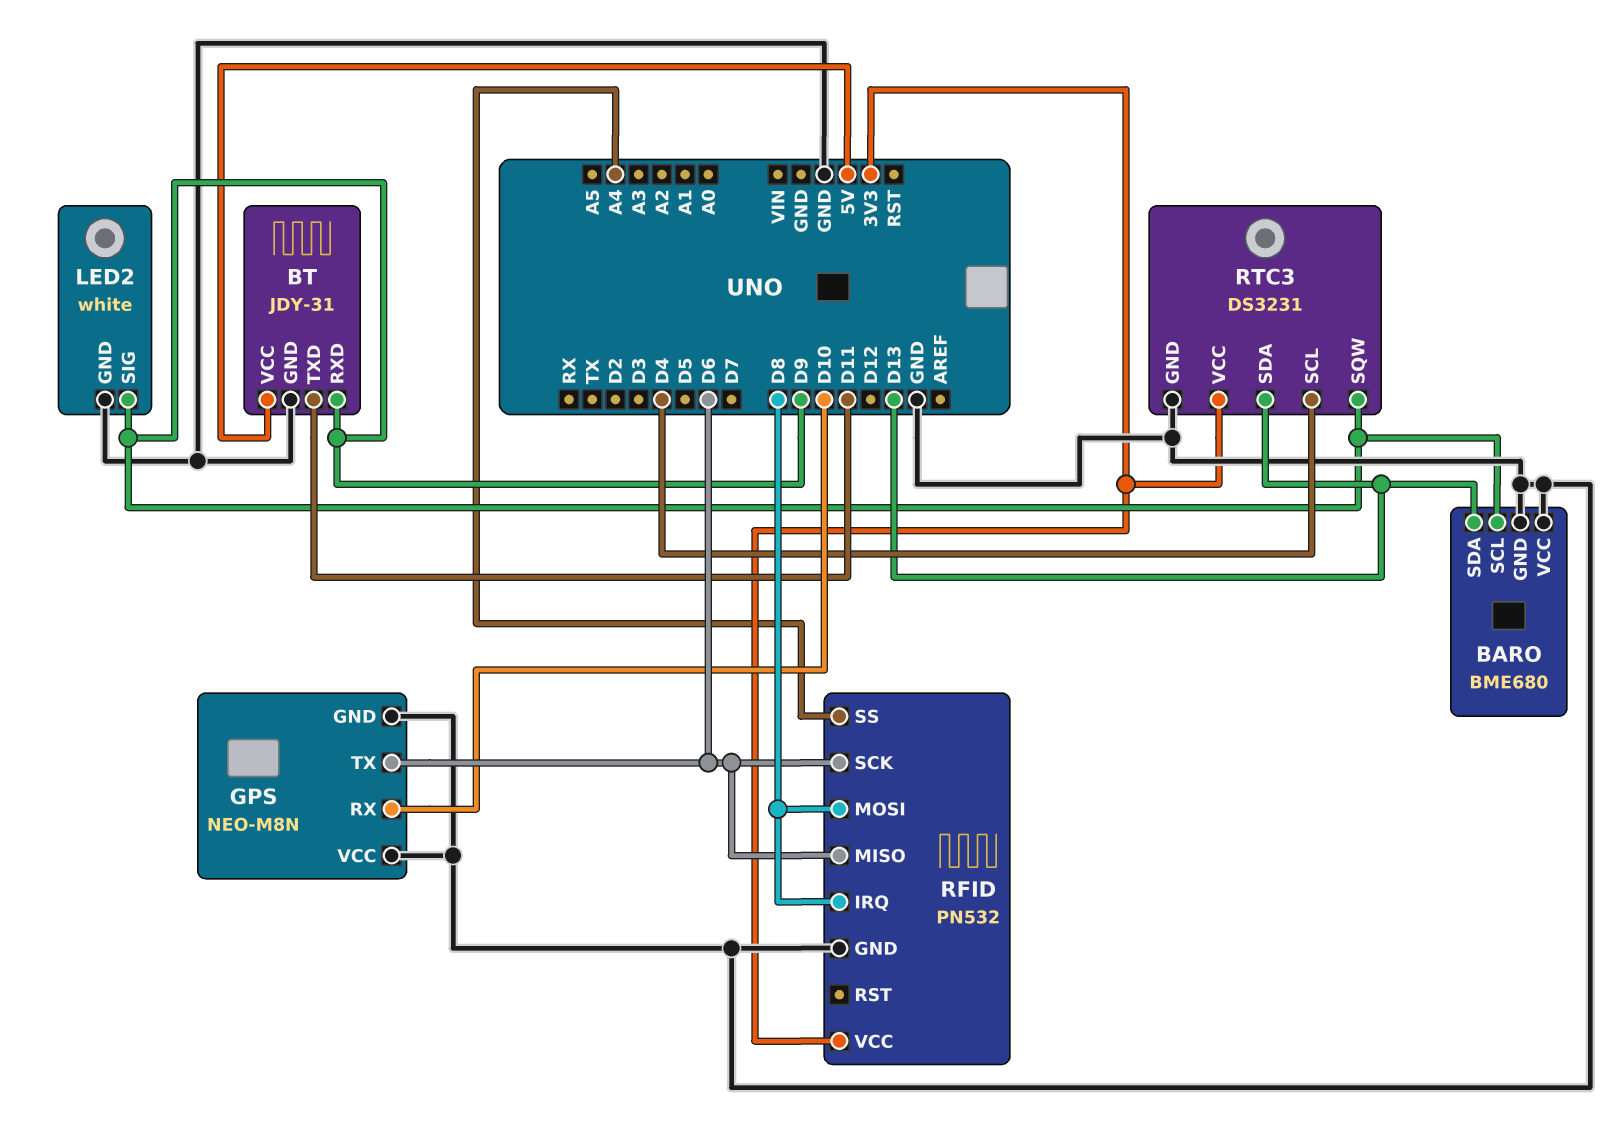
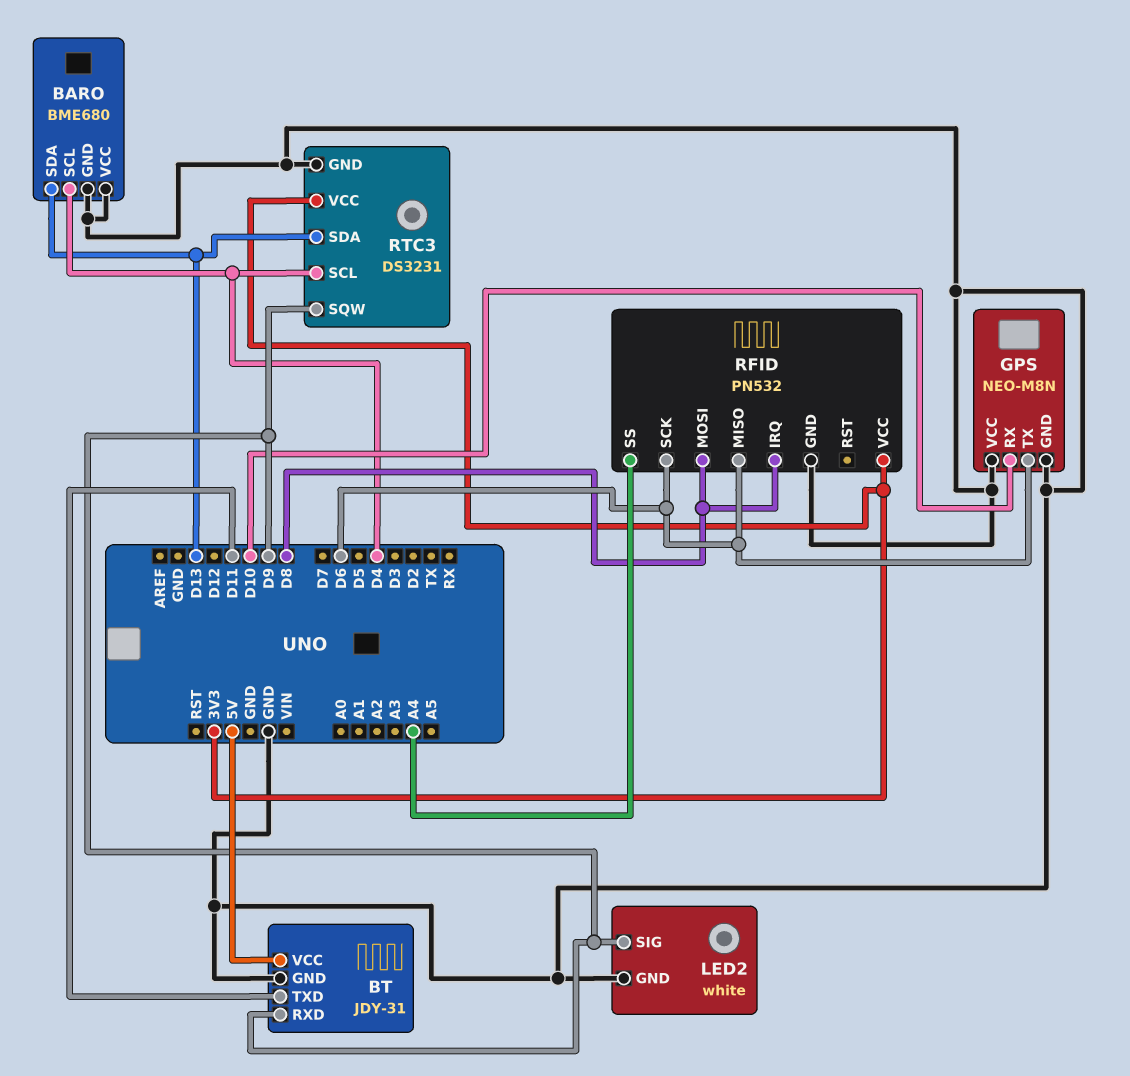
BARO pin SCL: D9 -> D4

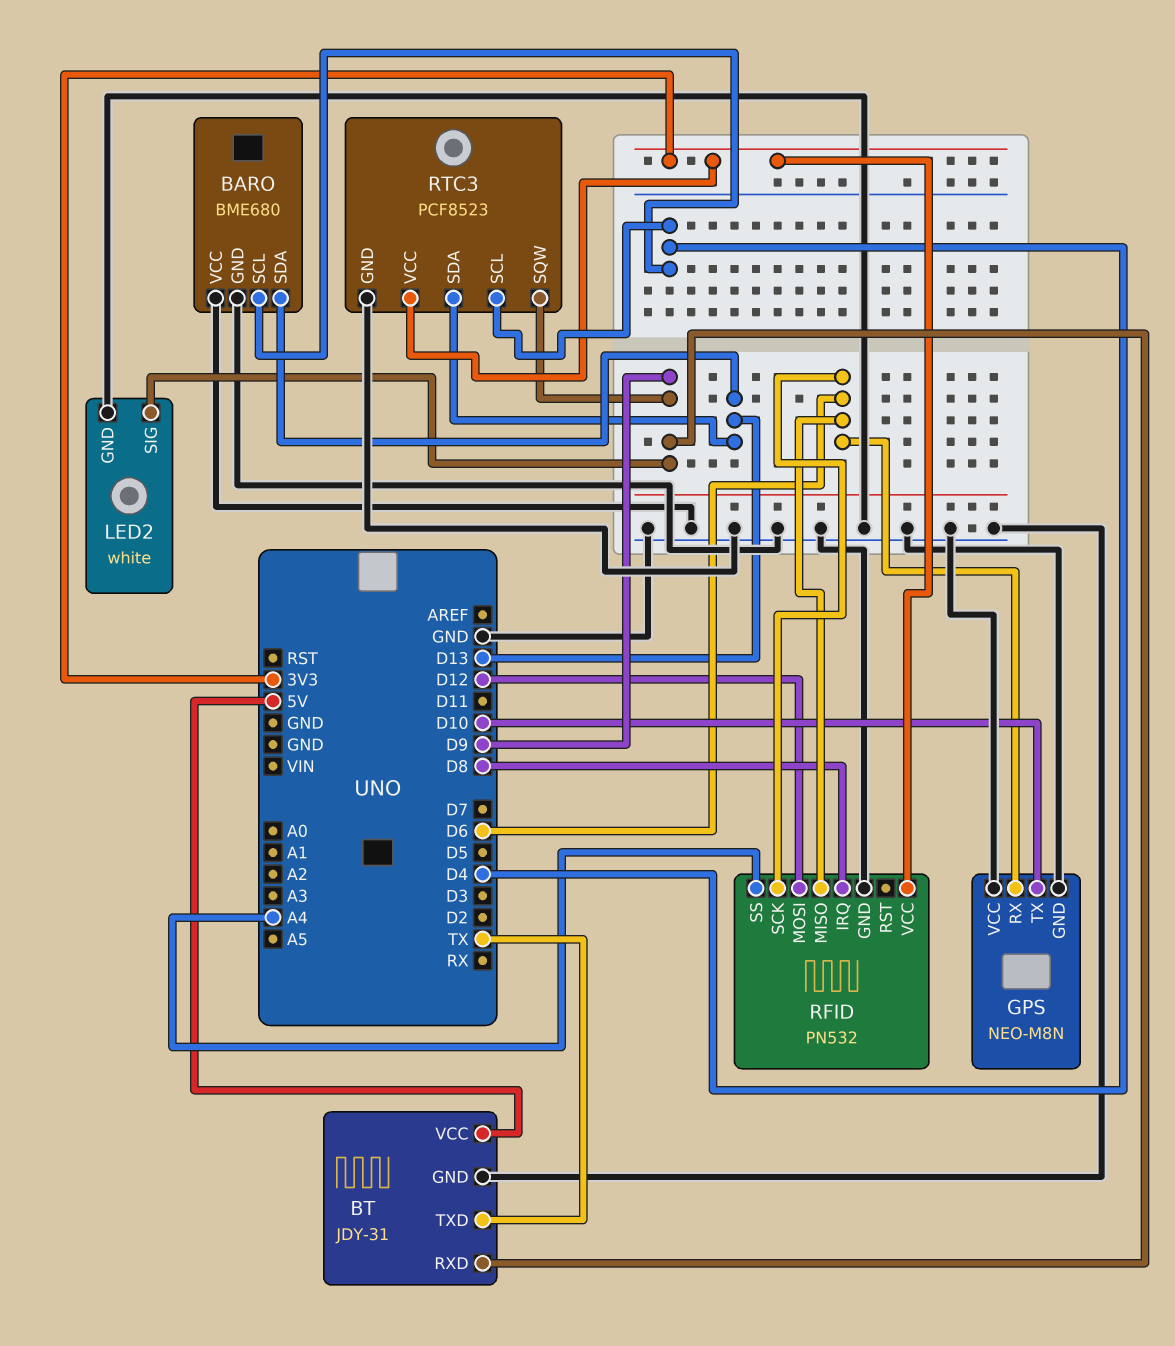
BT pin TXD: D11 -> TX
GPS pin RX: D10 -> D6
GPS pin TX: D6 -> D10
RFID pin MOSI: D8 -> D12
RTC3: DS3231 -> PCF8523

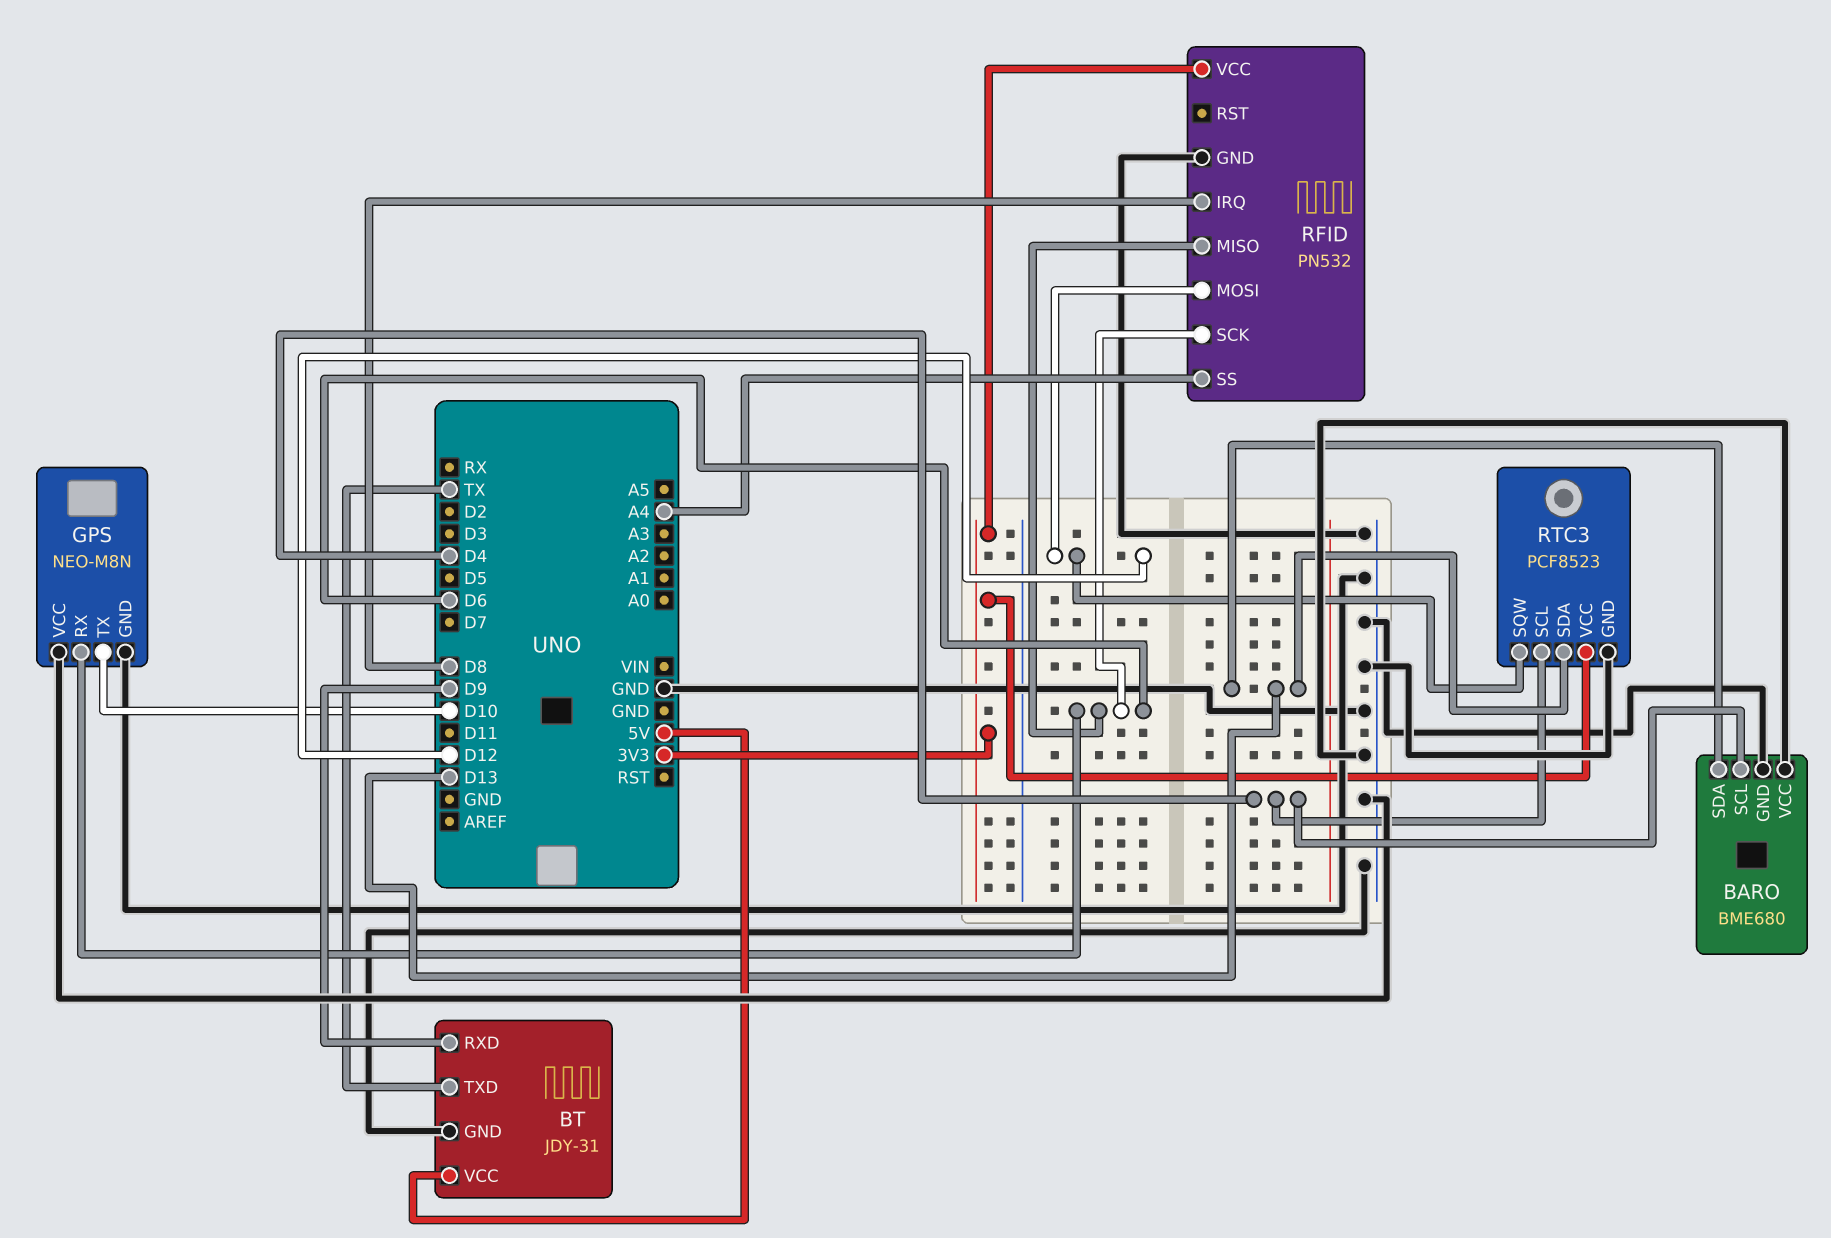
LED2: white -> none
LED2 pin GND: GND -> none
LED2 pin SIG: D9 -> none
RTC3 pin SQW: D9 -> D12

